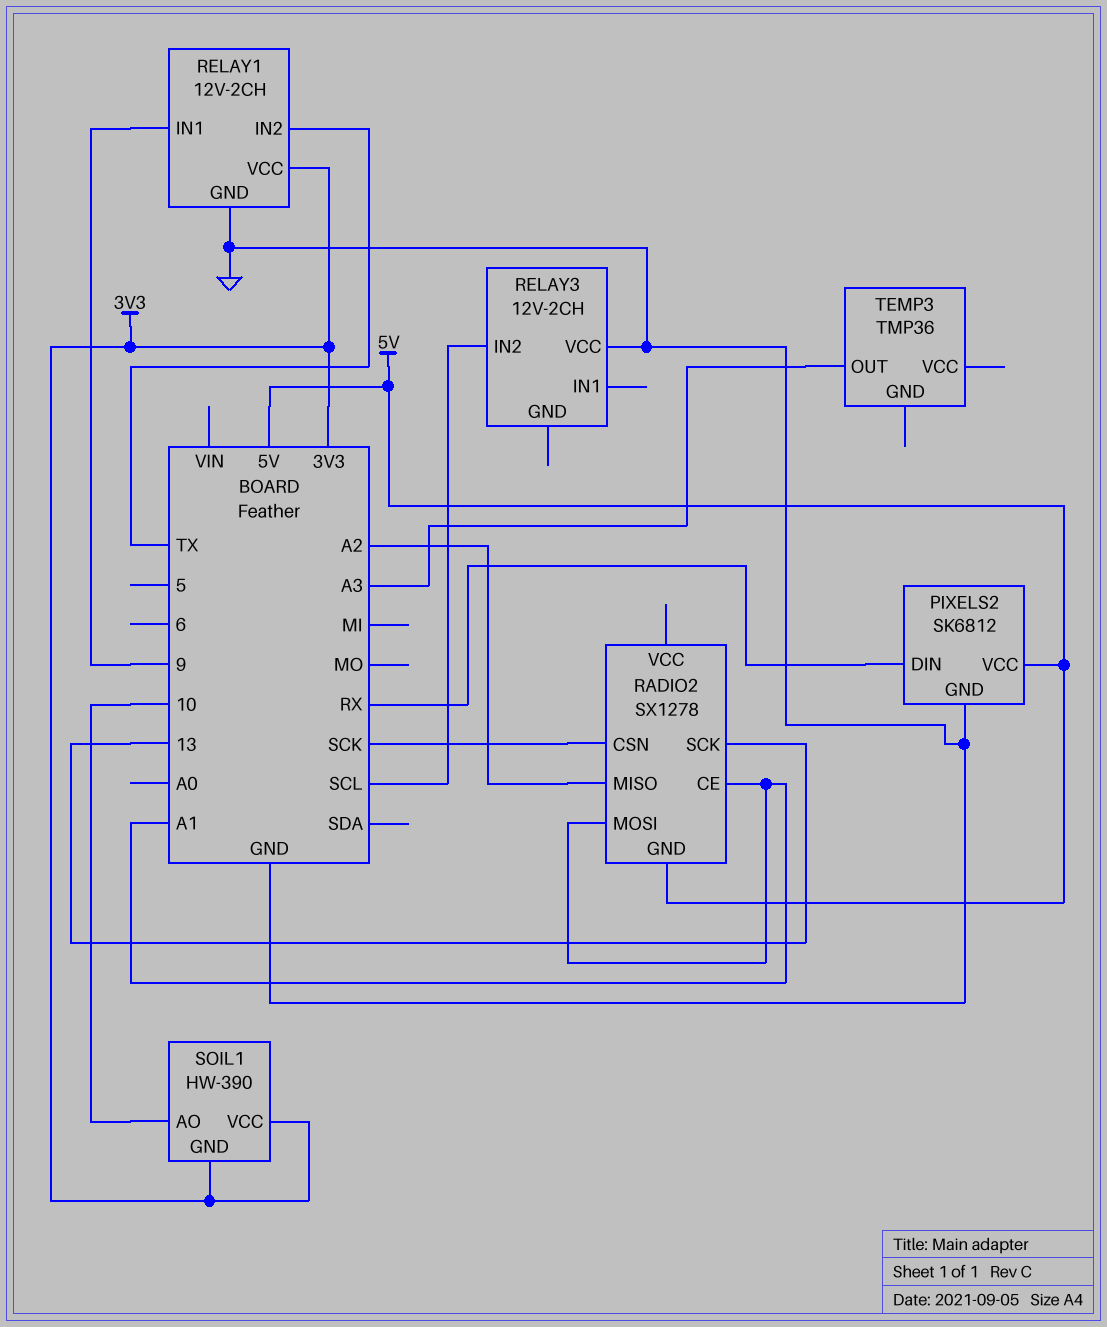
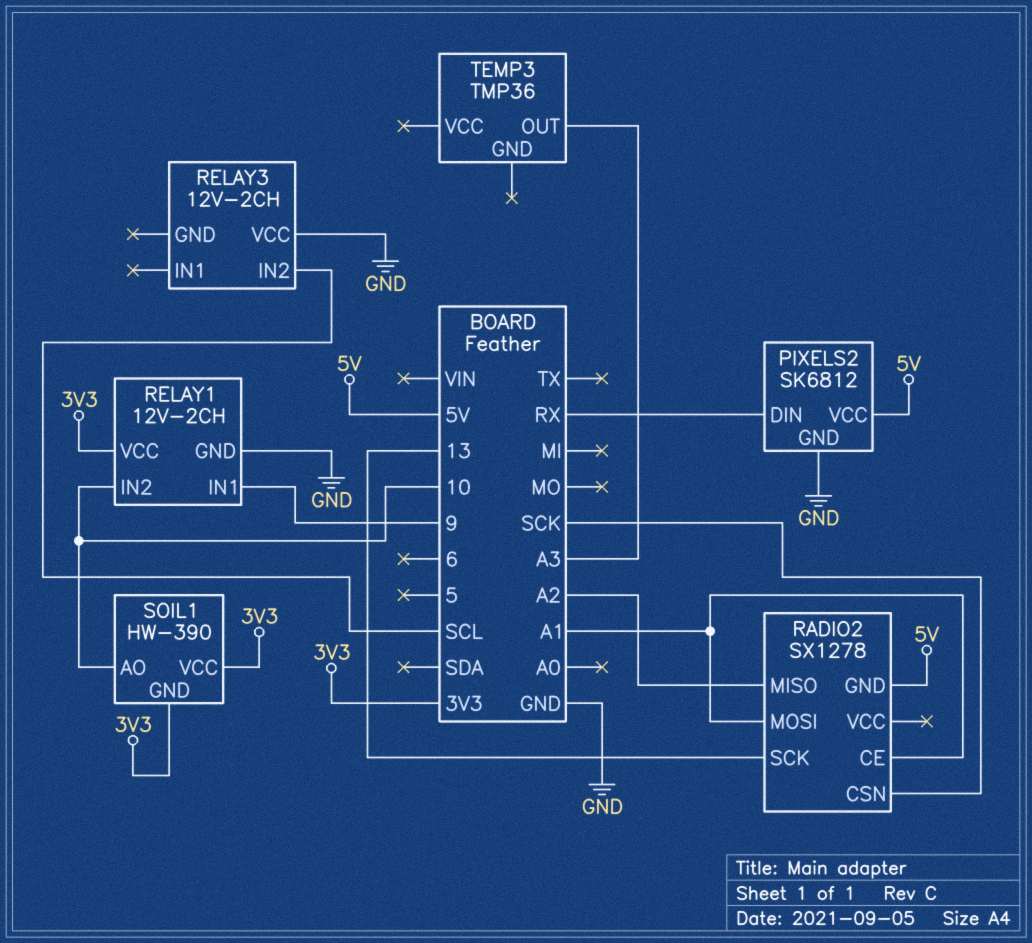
RELAY1 pin IN2: TX -> 10

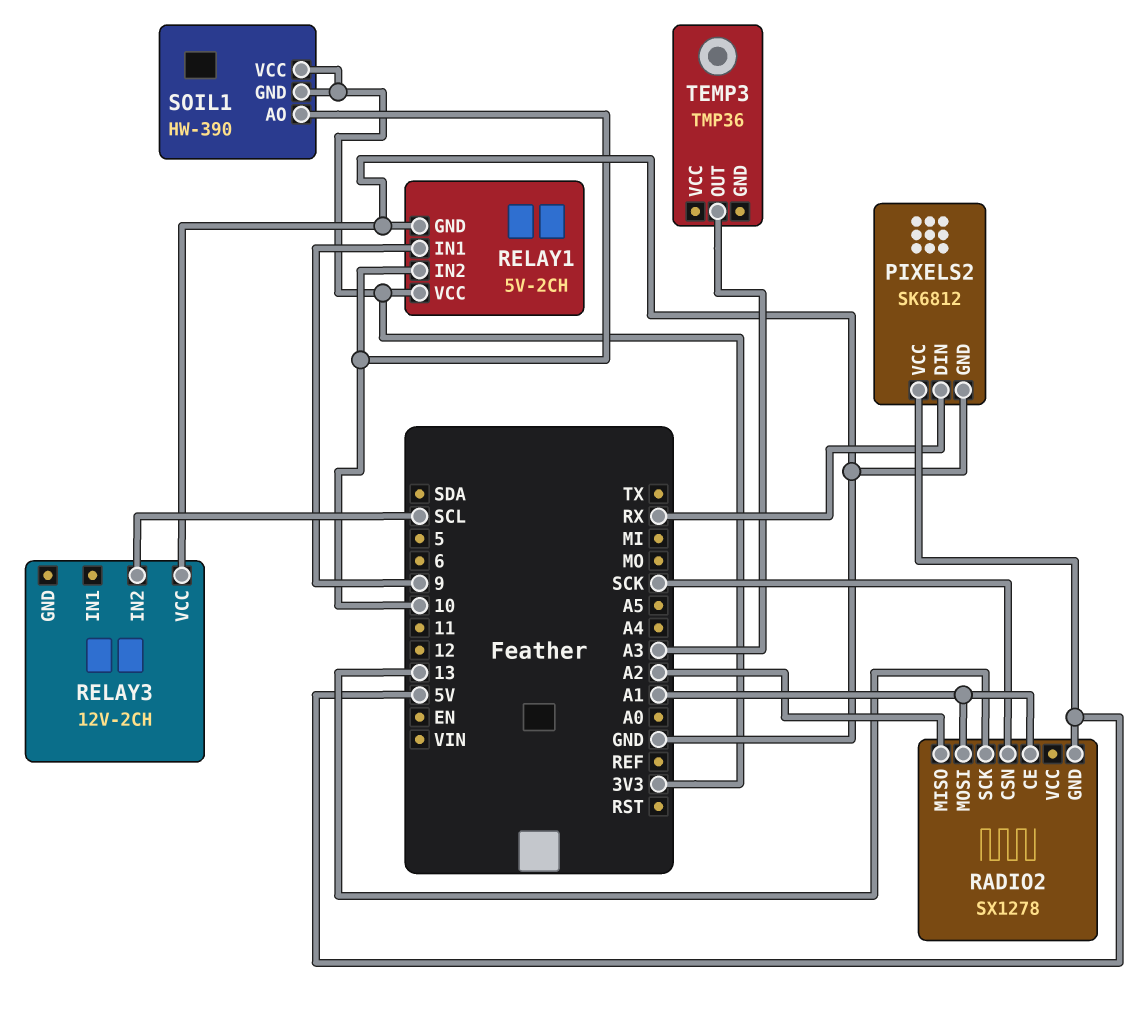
RELAY1: 12V-2CH -> 5V-2CH

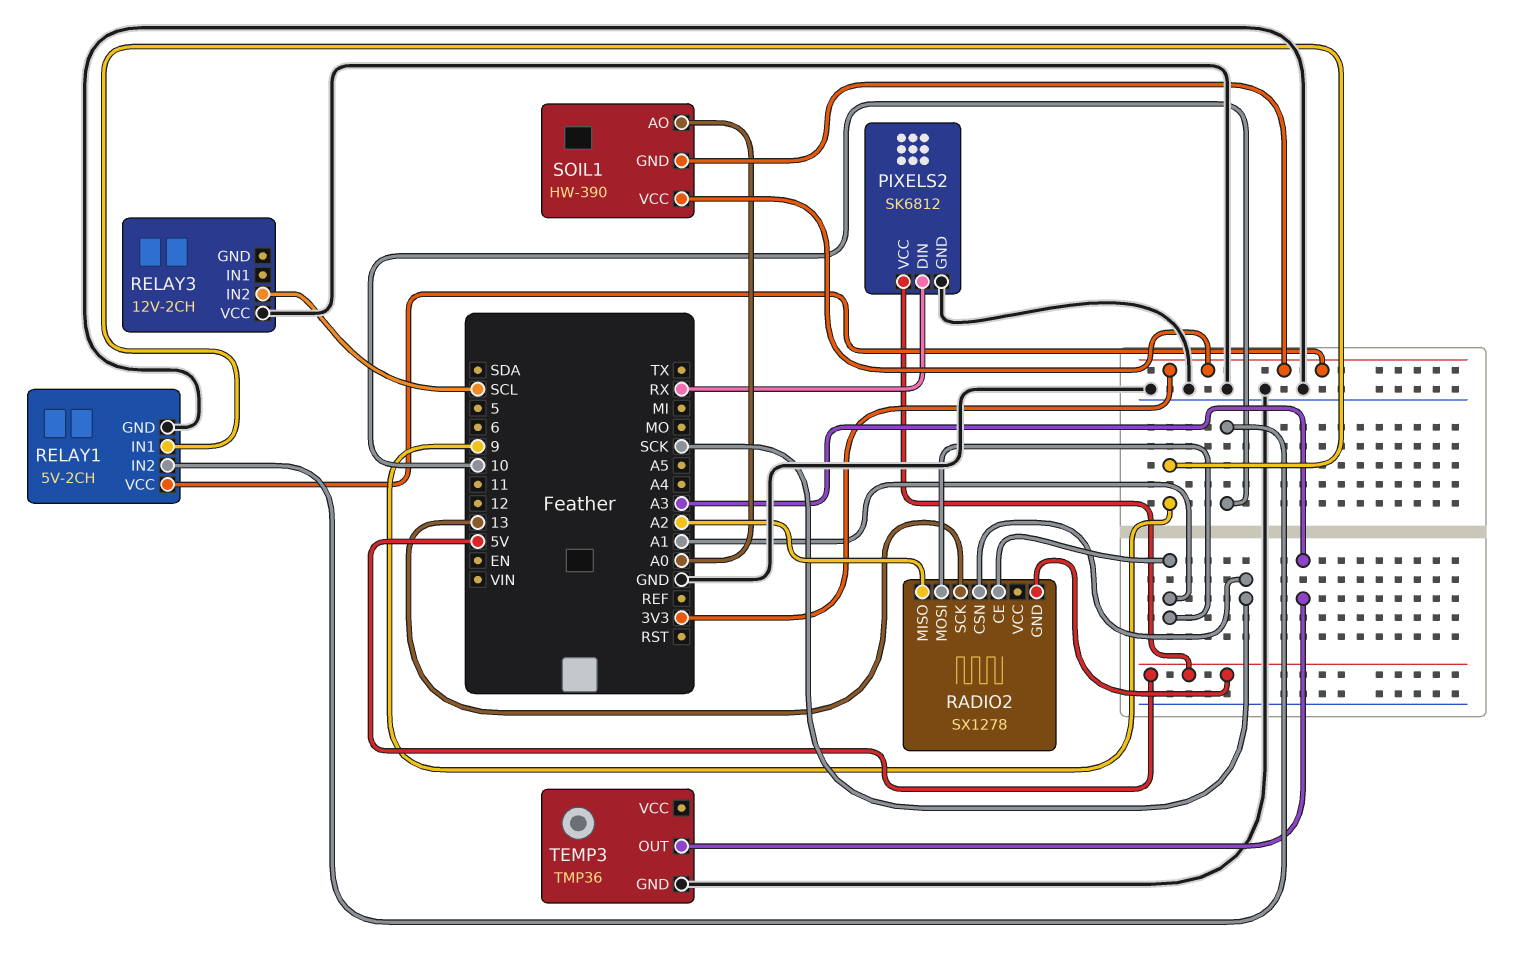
SOIL1 pin AO: 10 -> A0
TEMP3 pin GND: none -> GND

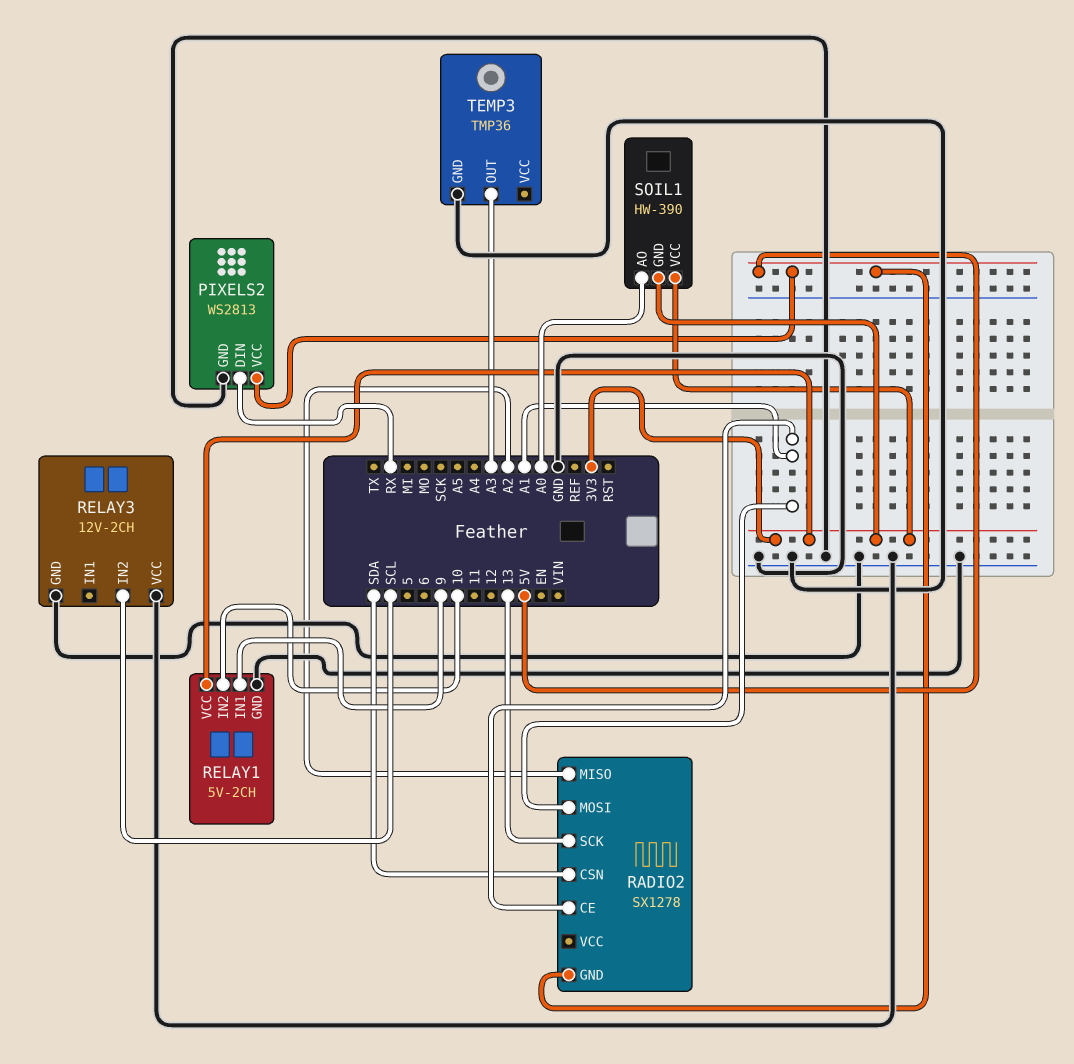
PIXELS2: SK6812 -> WS2813
RADIO2 pin CSN: SCK -> SDA
RELAY3 pin GND: none -> GND

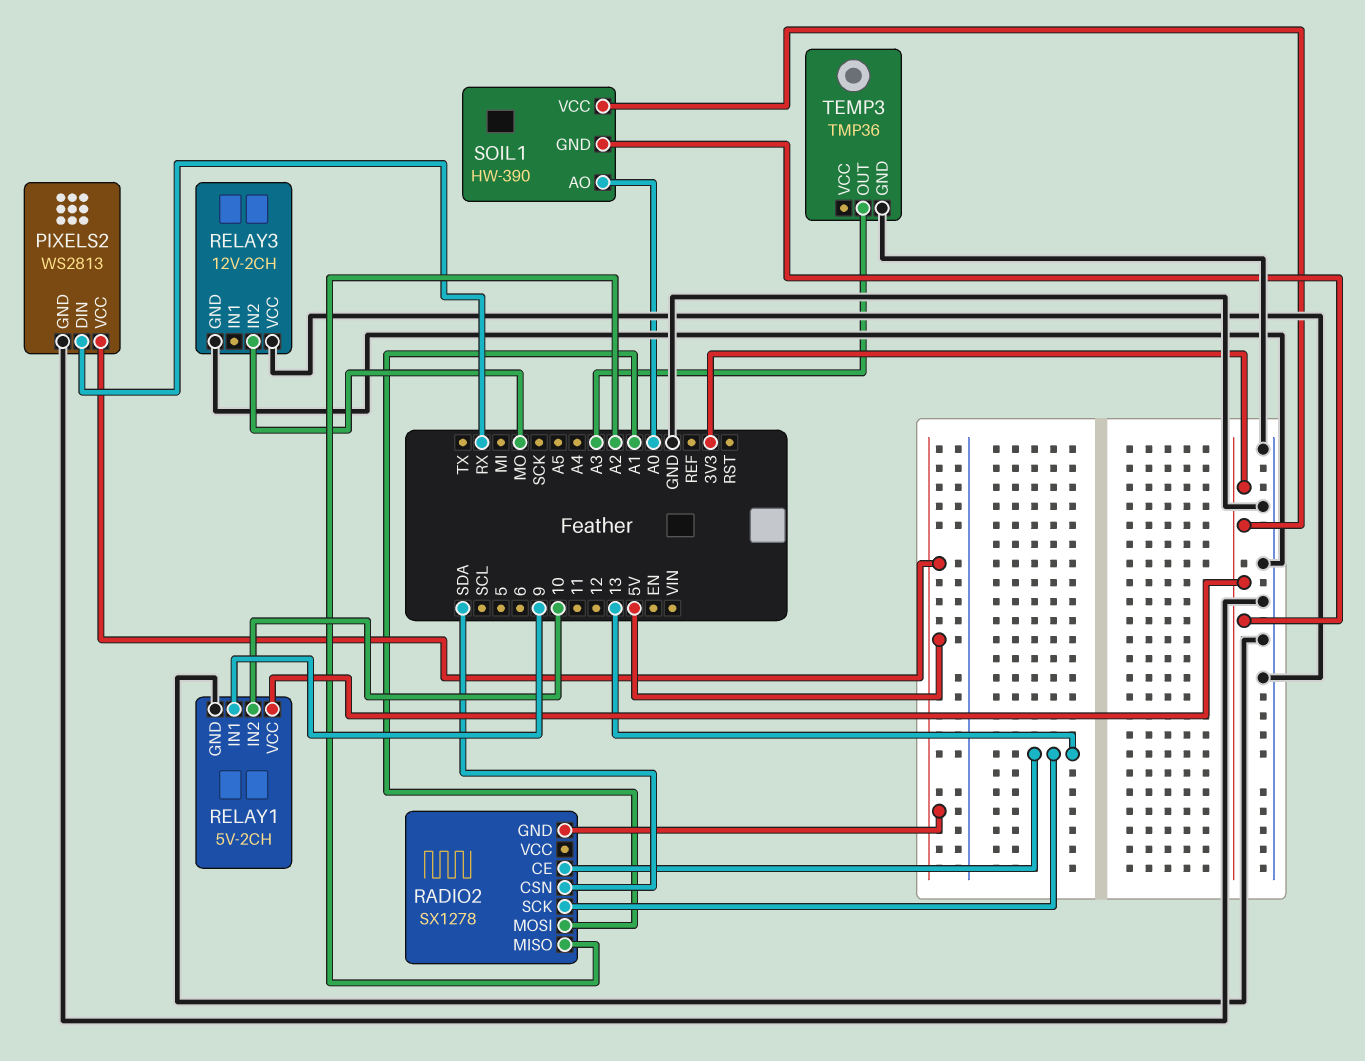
RADIO2 pin CE: A1 -> 13
RELAY3 pin IN2: SCL -> MO

